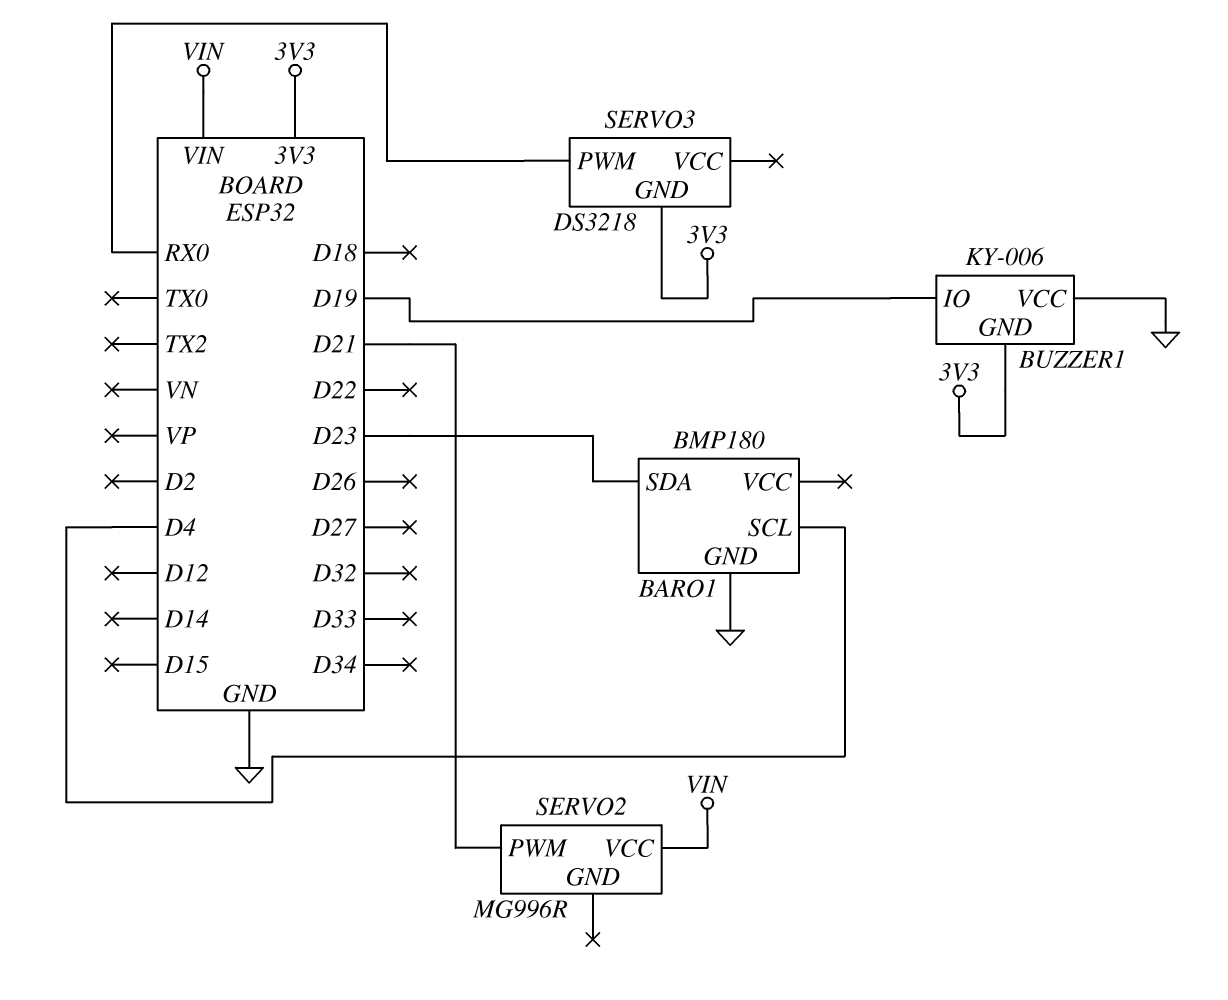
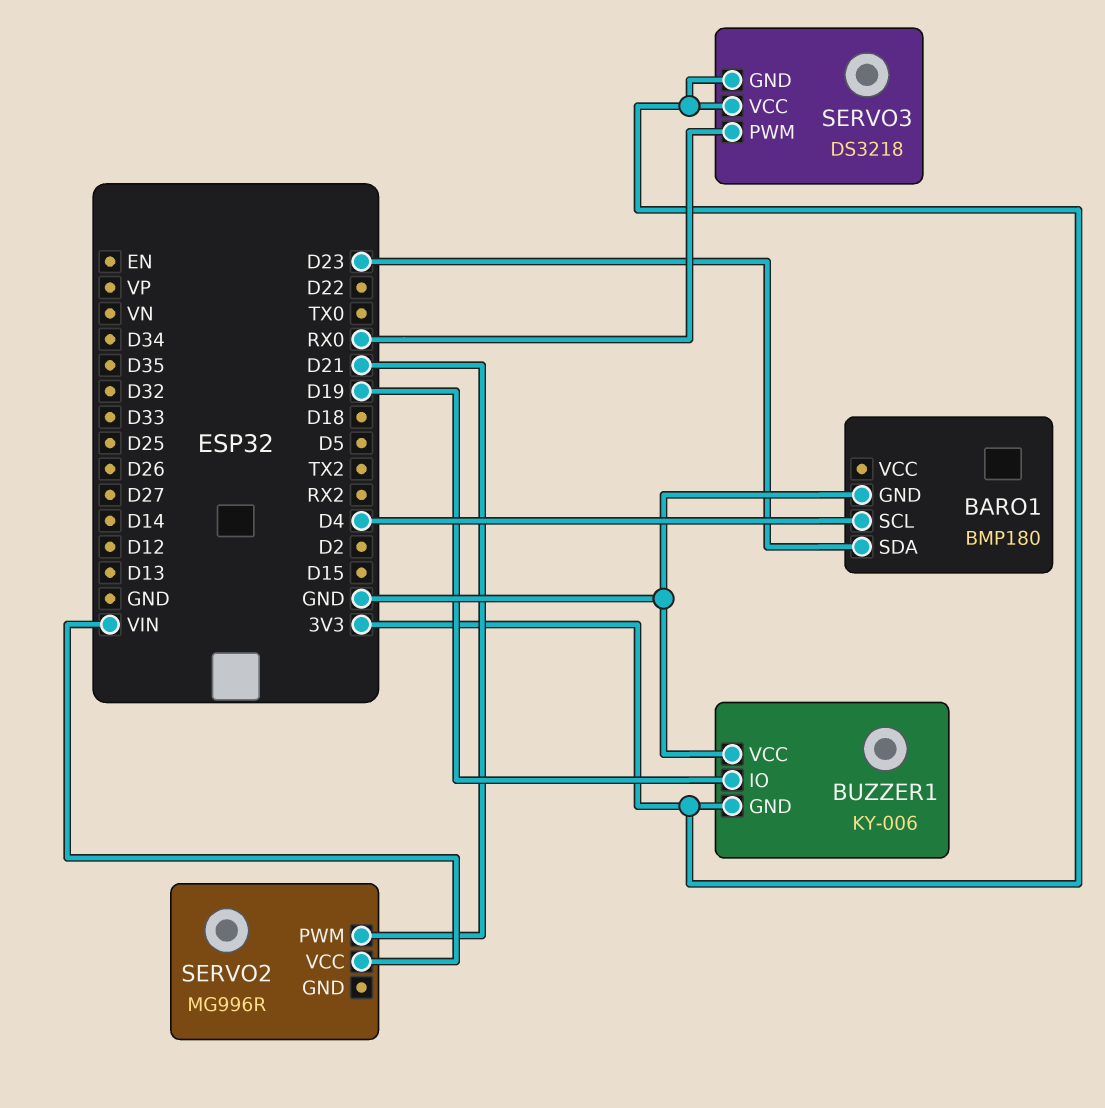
SERVO3 pin VCC: none -> 3V3

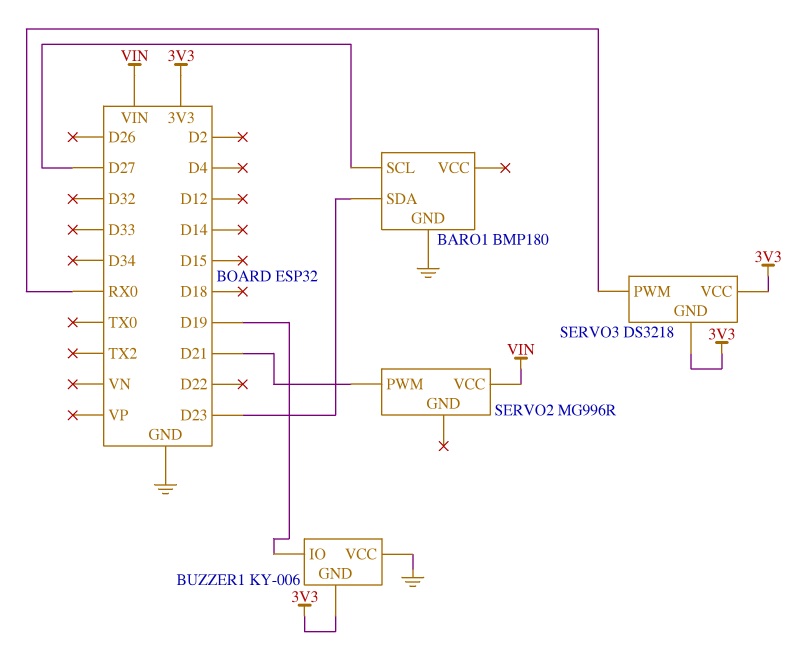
BARO1 pin SCL: D4 -> D27

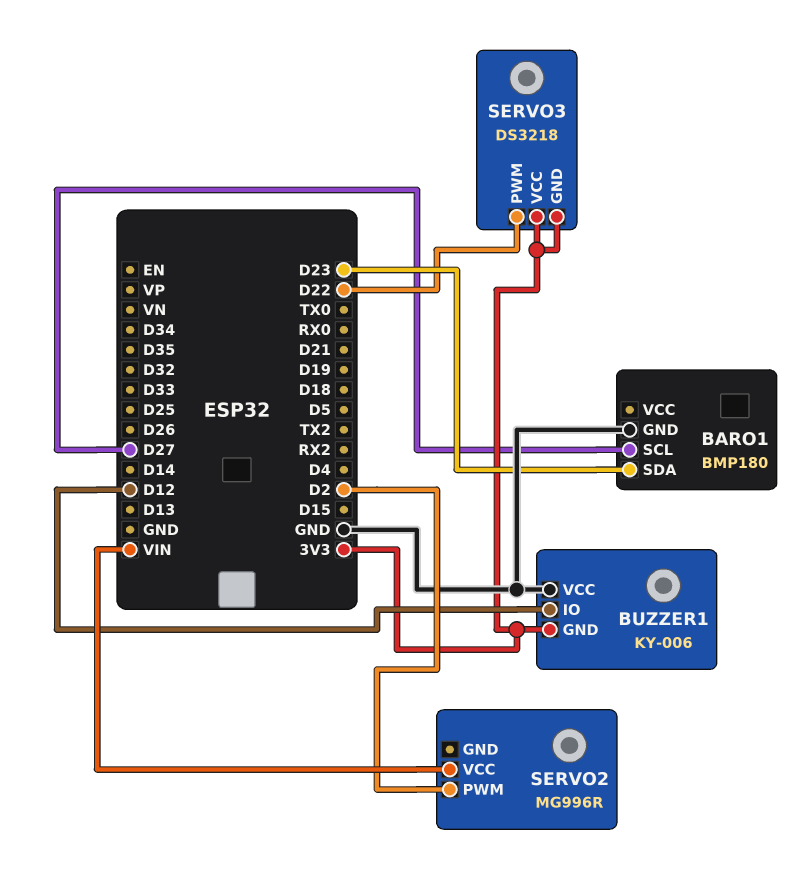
BUZZER1 pin IO: D19 -> D12
SERVO2 pin PWM: D21 -> D2
SERVO3 pin PWM: RX0 -> D22

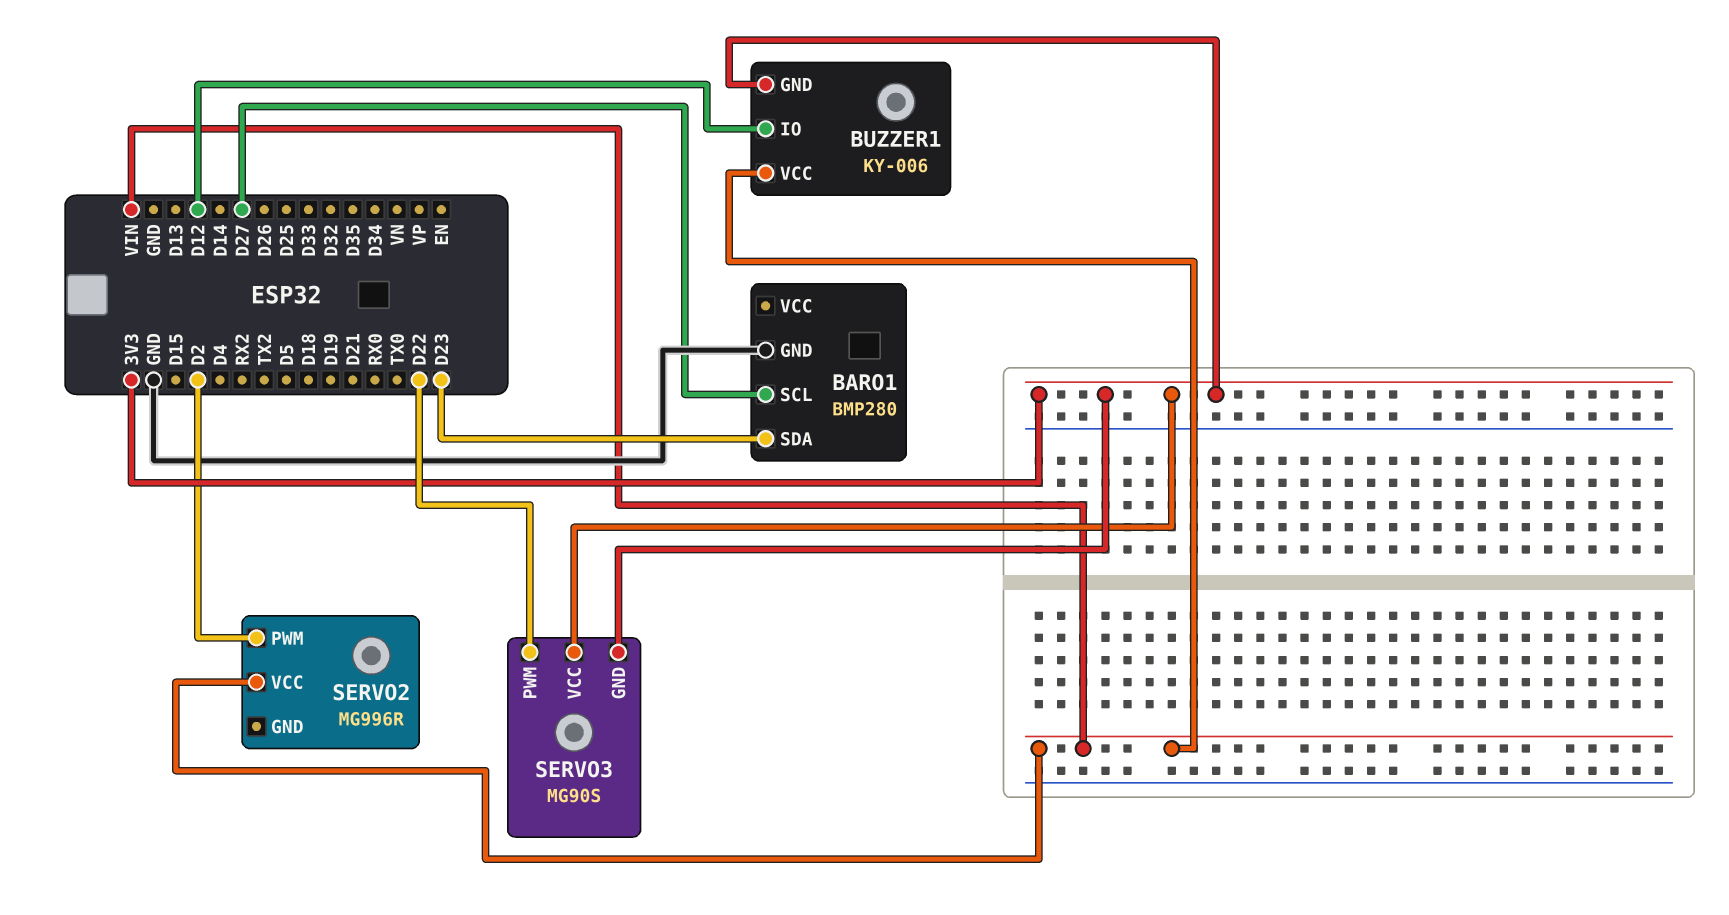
BARO1: BMP180 -> BMP280
BUZZER1 pin VCC: GND -> VIN
SERVO3: DS3218 -> MG90S

